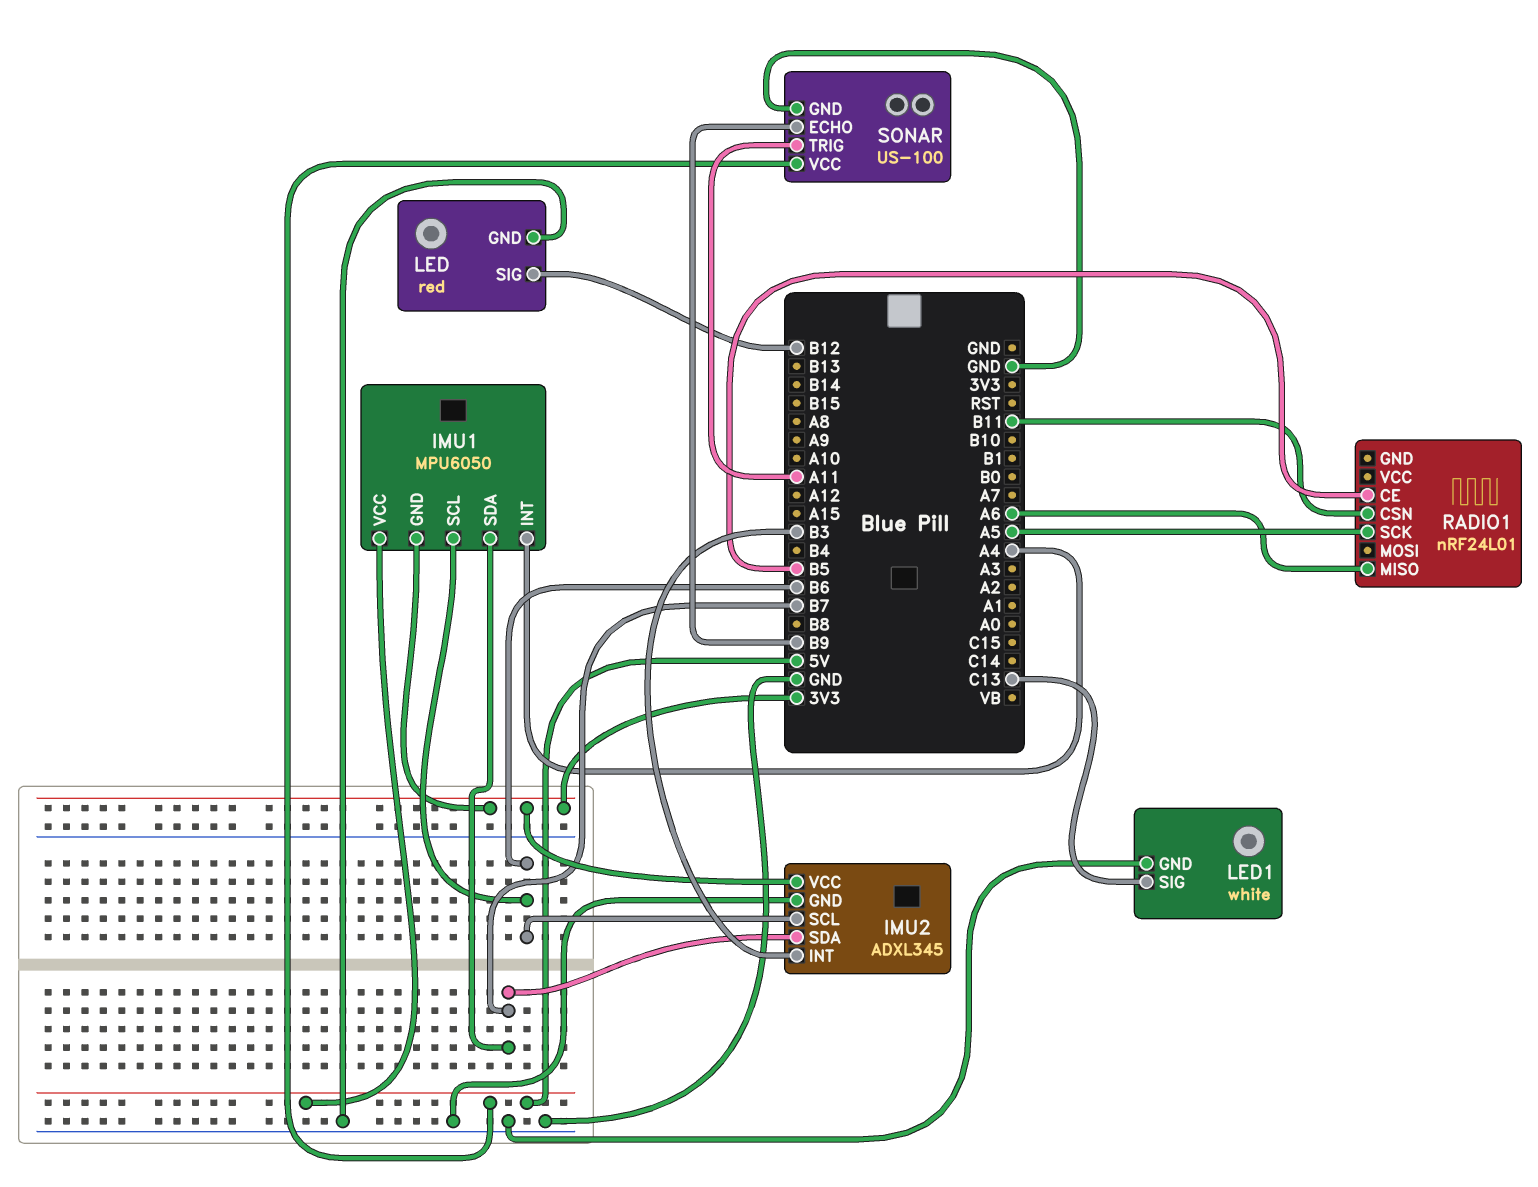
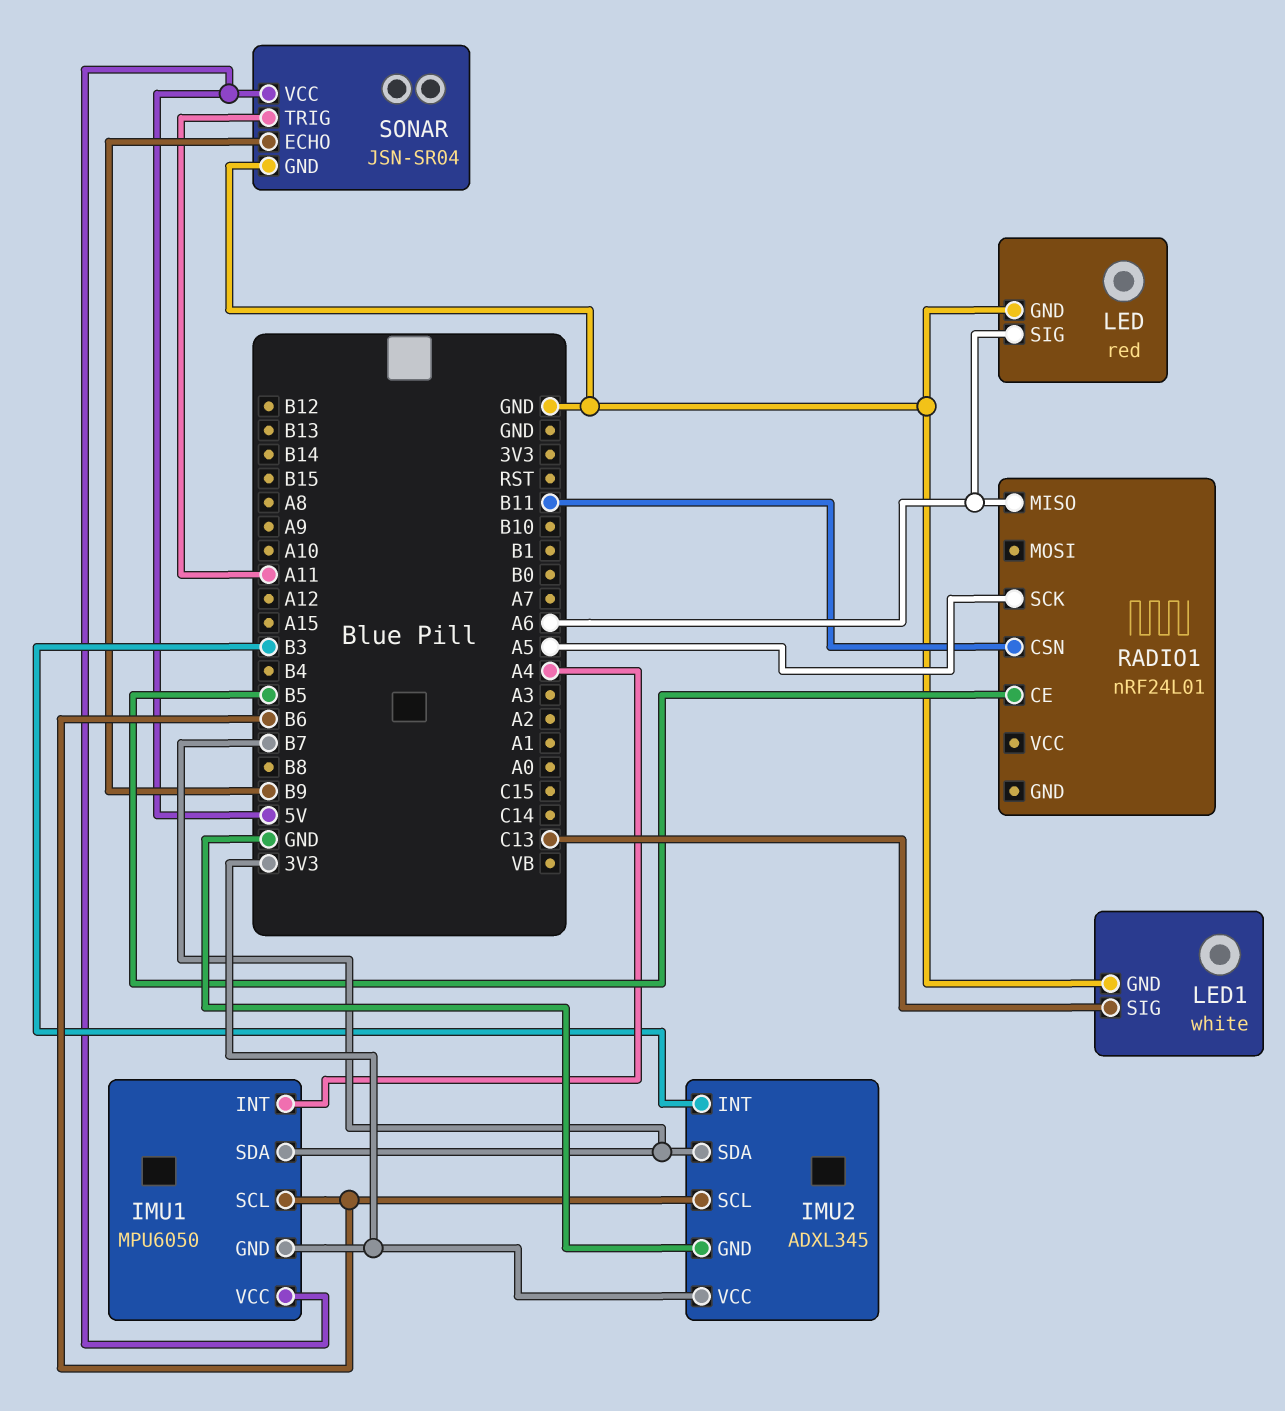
LED pin SIG: B12 -> A6
SONAR: US-100 -> JSN-SR04

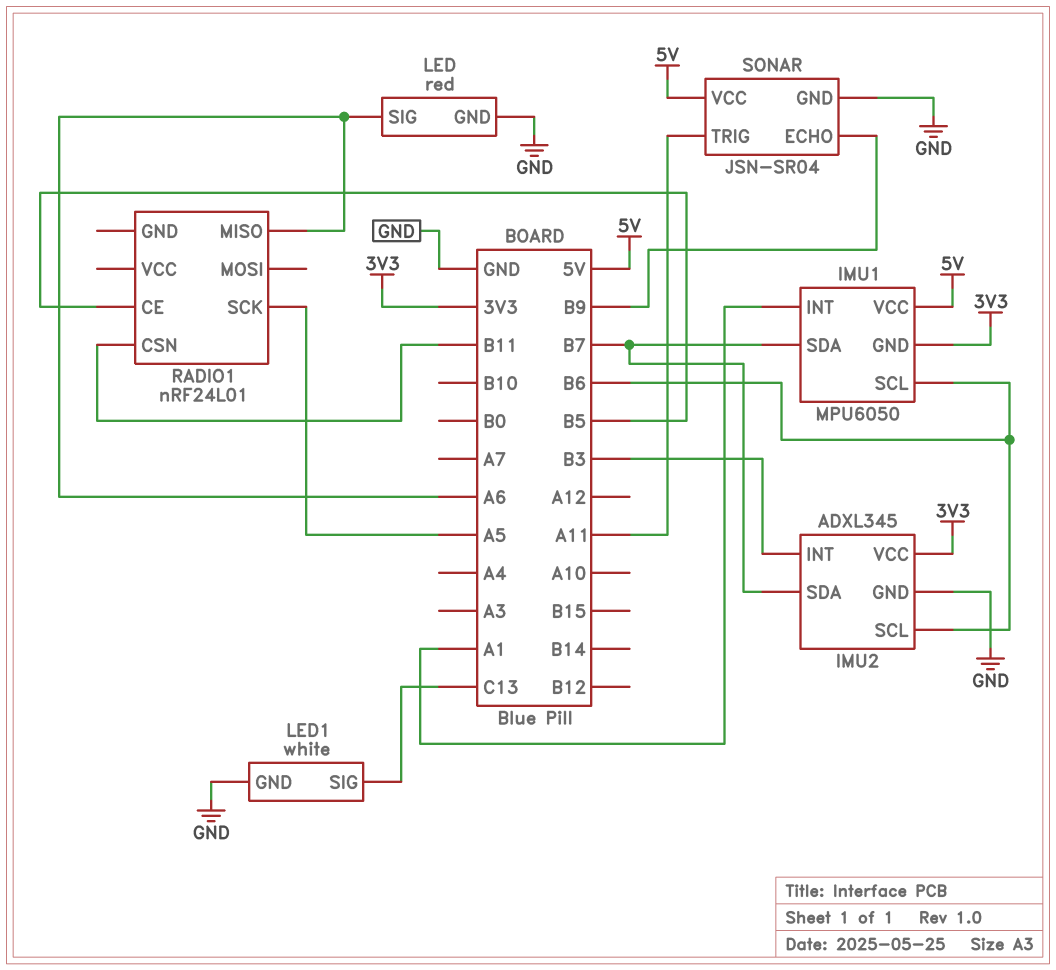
IMU1 pin INT: A4 -> A1

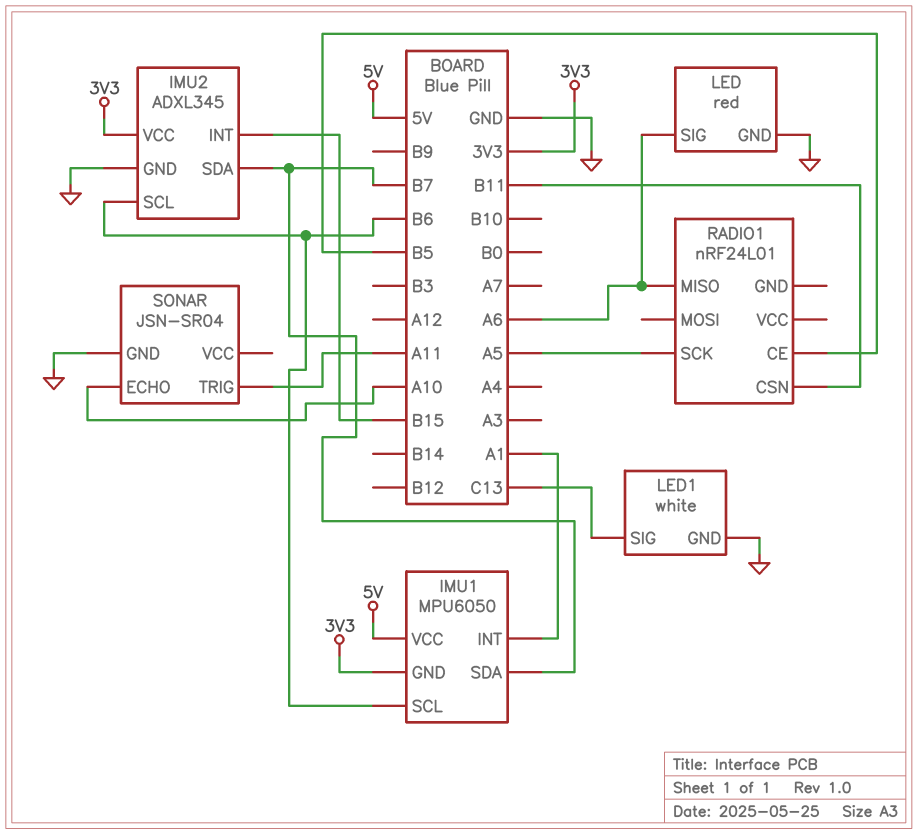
IMU2 pin INT: B3 -> B15
SONAR pin ECHO: B9 -> A10
SONAR pin VCC: 5V -> none

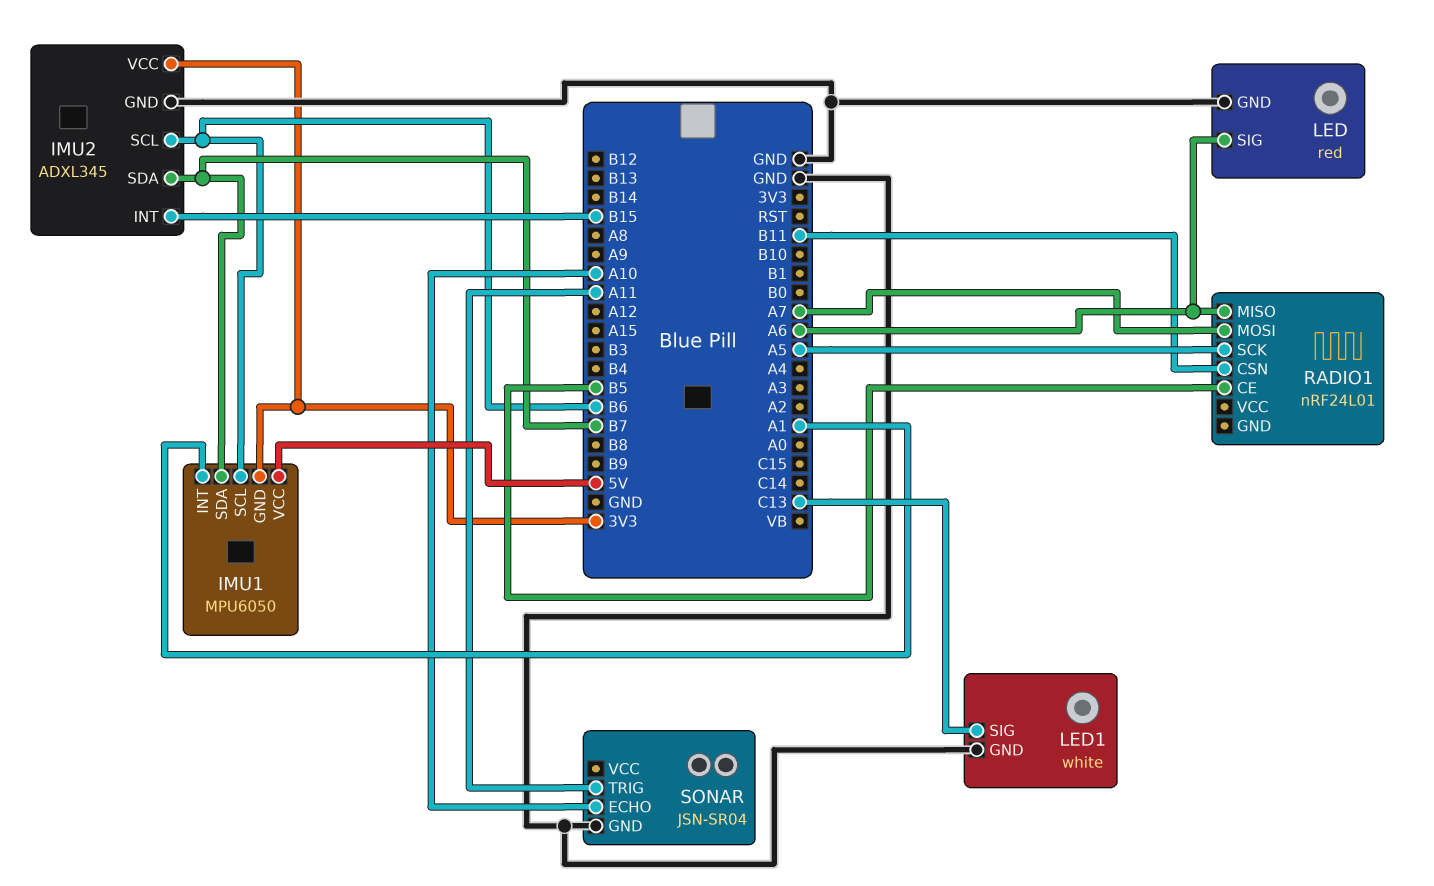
RADIO1 pin MOSI: none -> A7

